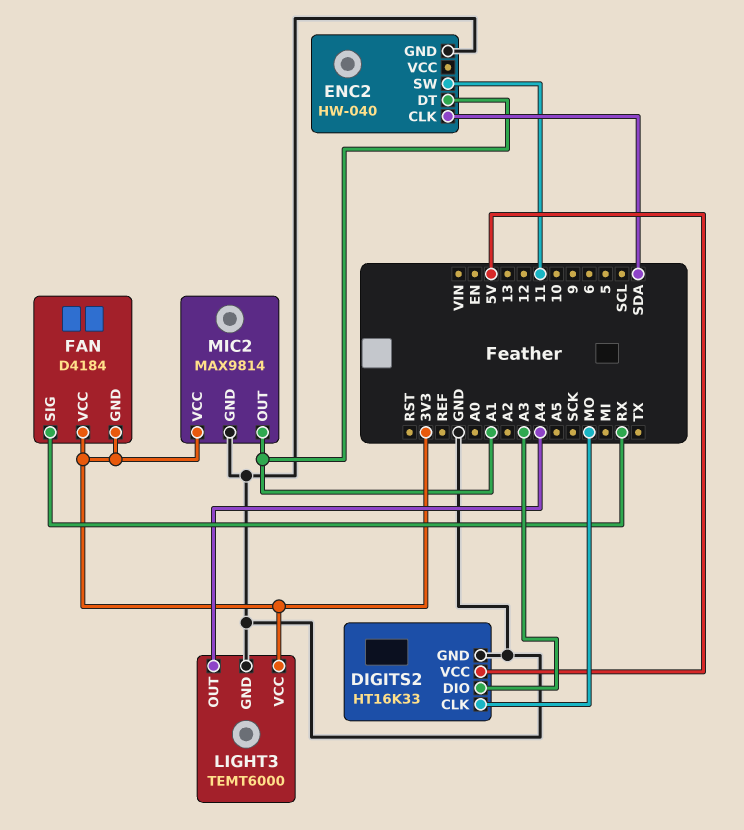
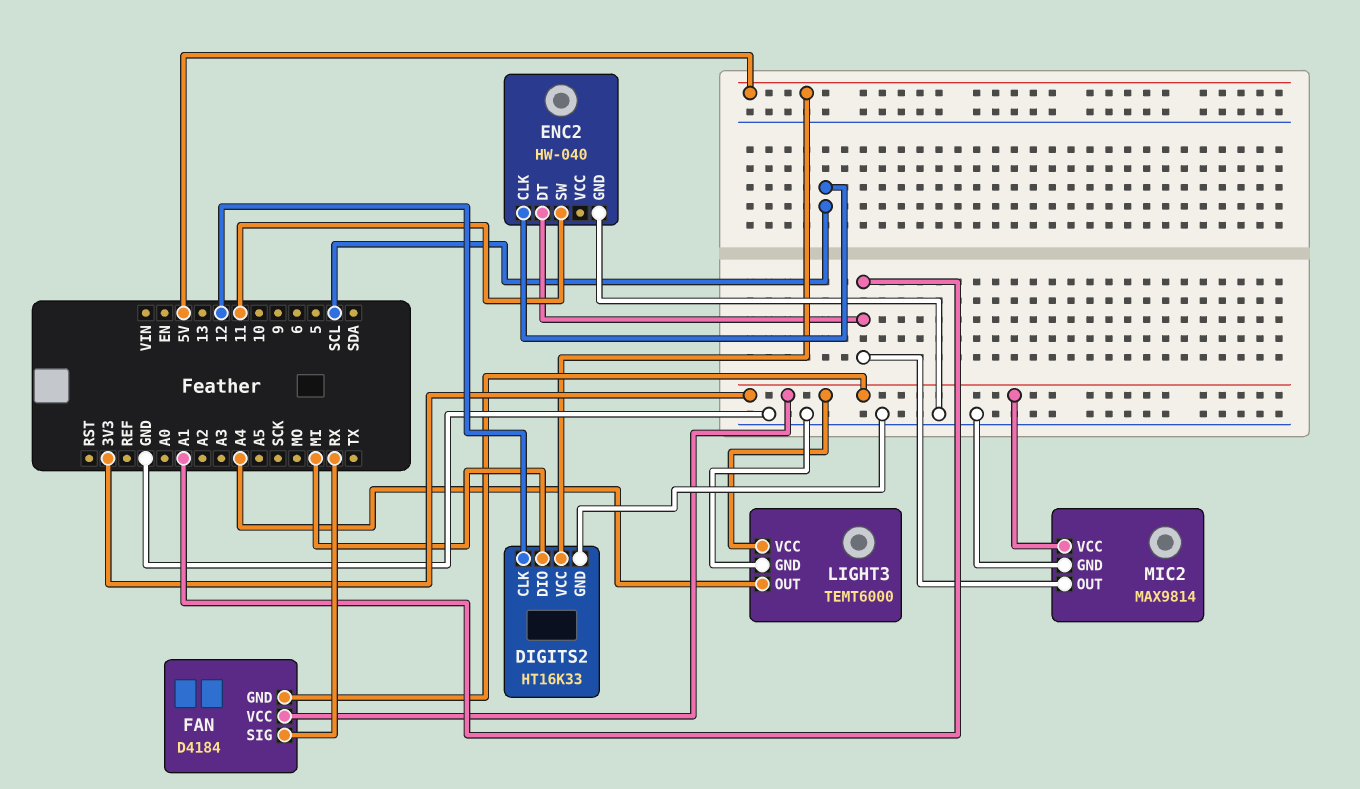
DIGITS2 pin CLK: MO -> 12
DIGITS2 pin DIO: A3 -> MI
ENC2 pin CLK: SDA -> SCL

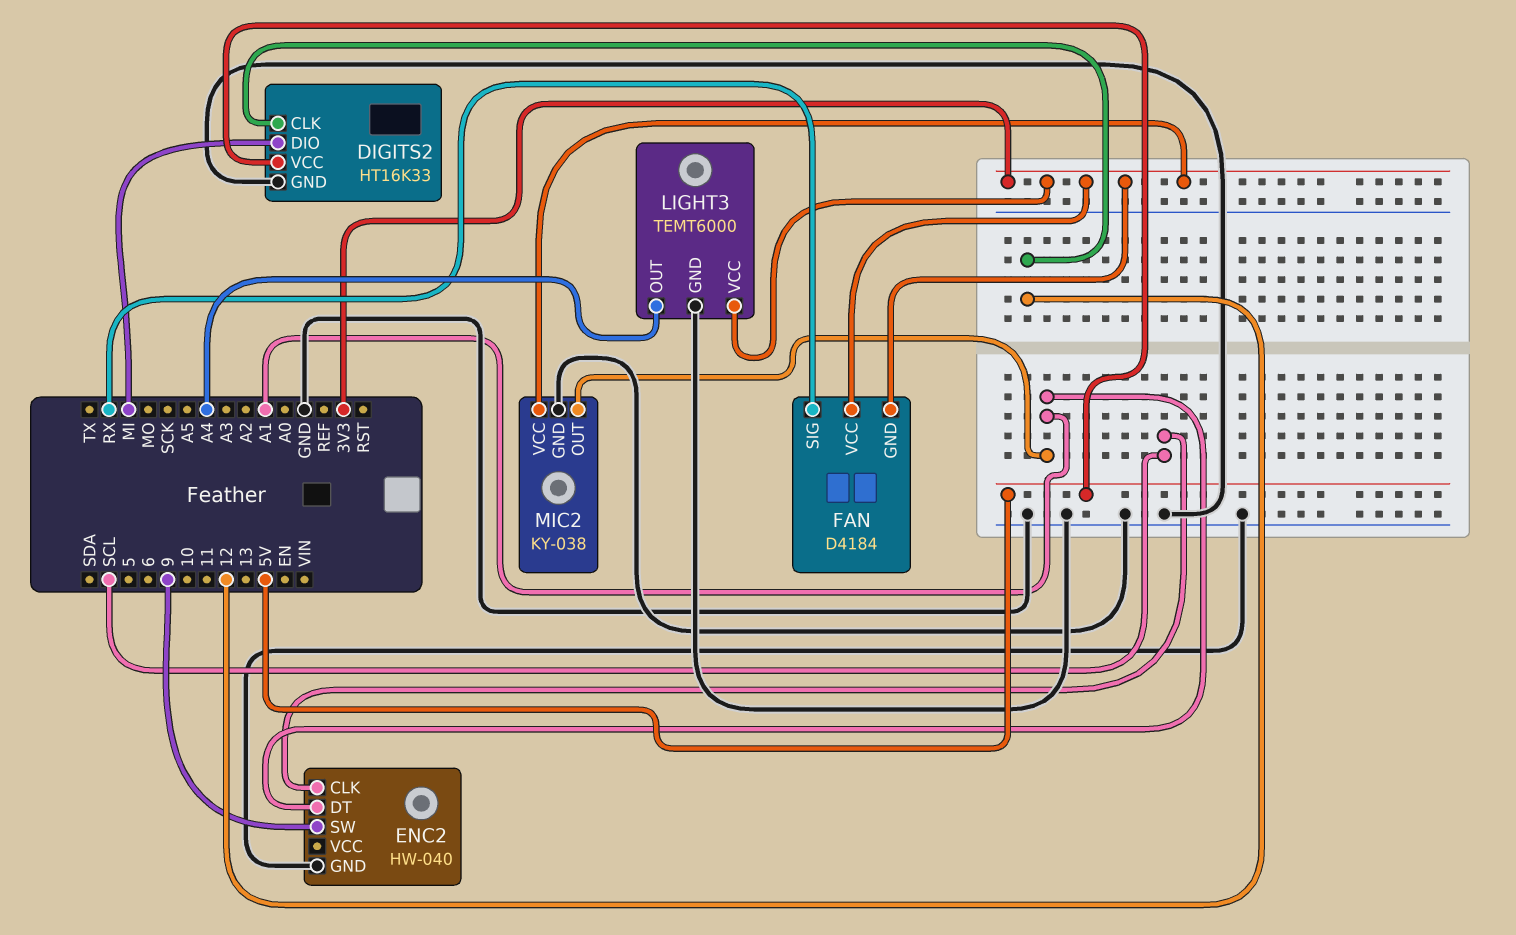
ENC2 pin SW: 11 -> 9
MIC2: MAX9814 -> KY-038

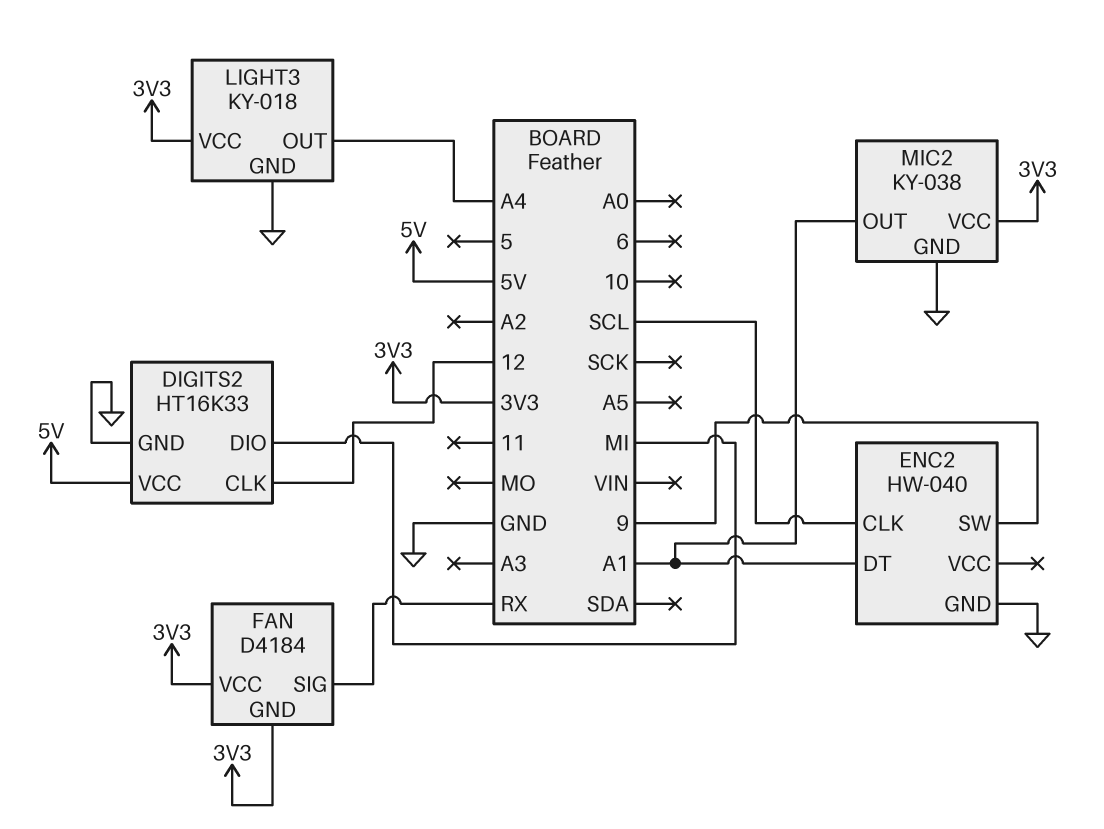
LIGHT3: TEMT6000 -> KY-018

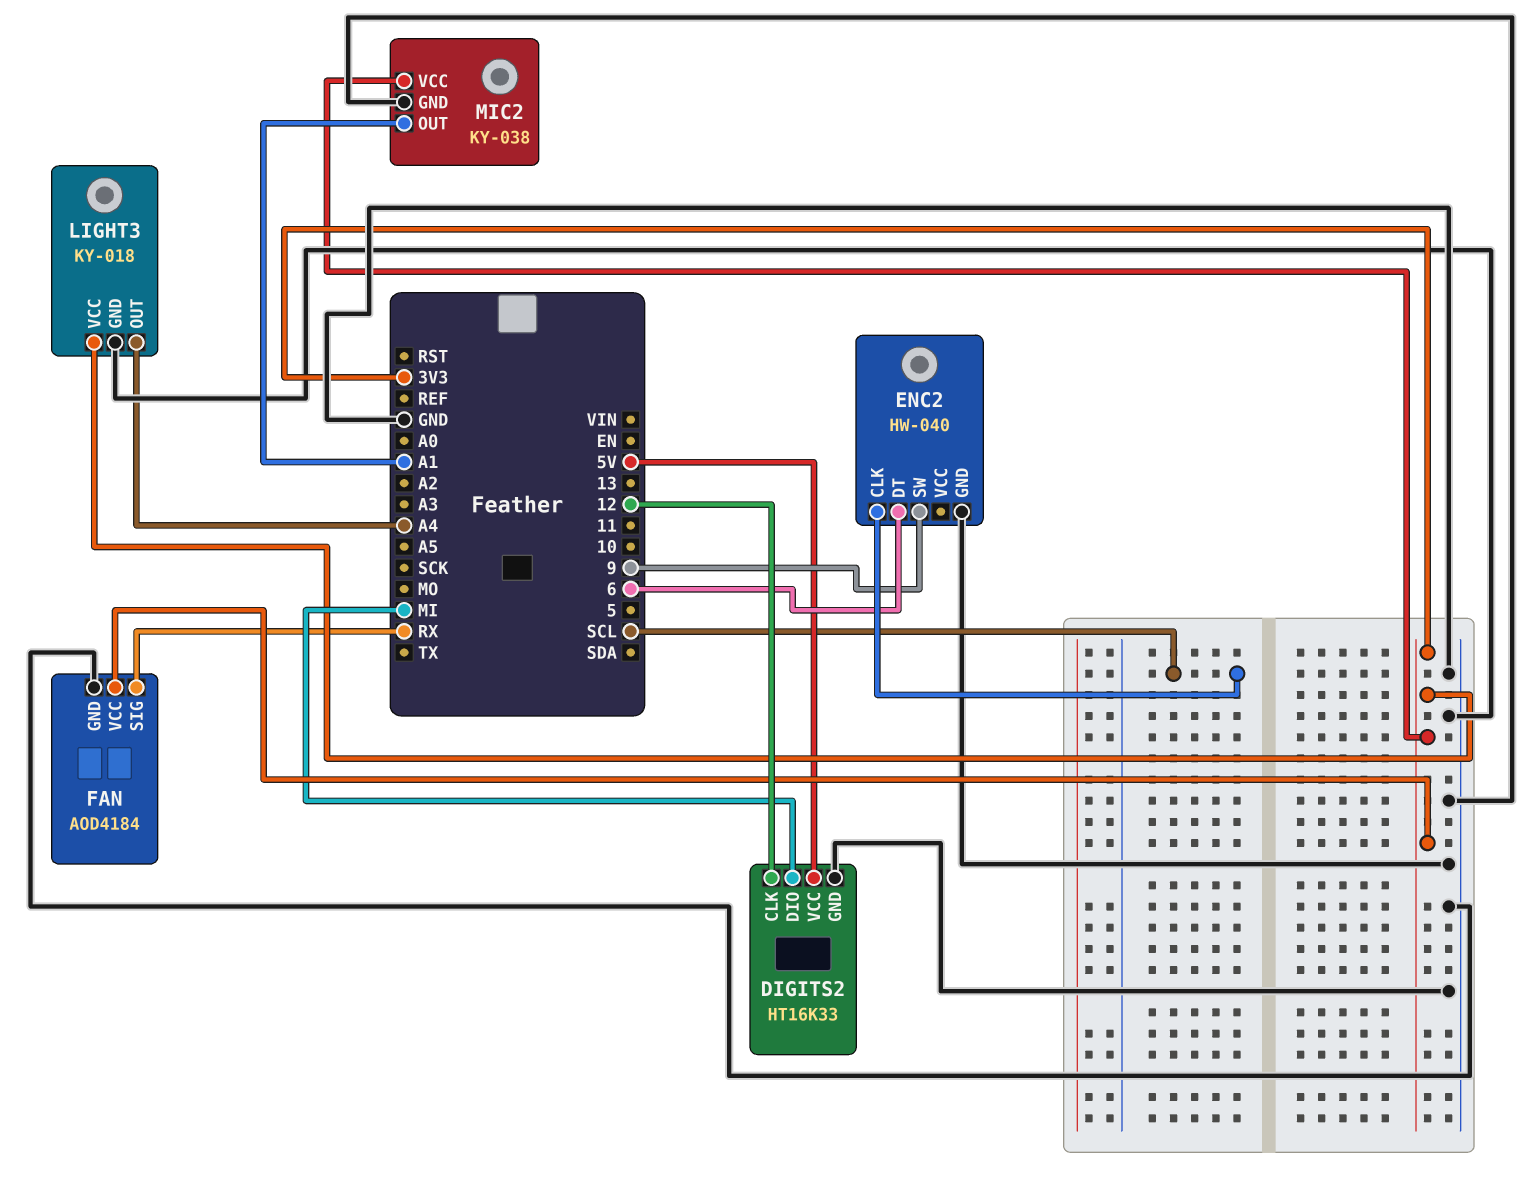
ENC2 pin DT: A1 -> 6
FAN: D4184 -> AOD4184
FAN pin GND: 3V3 -> GND

